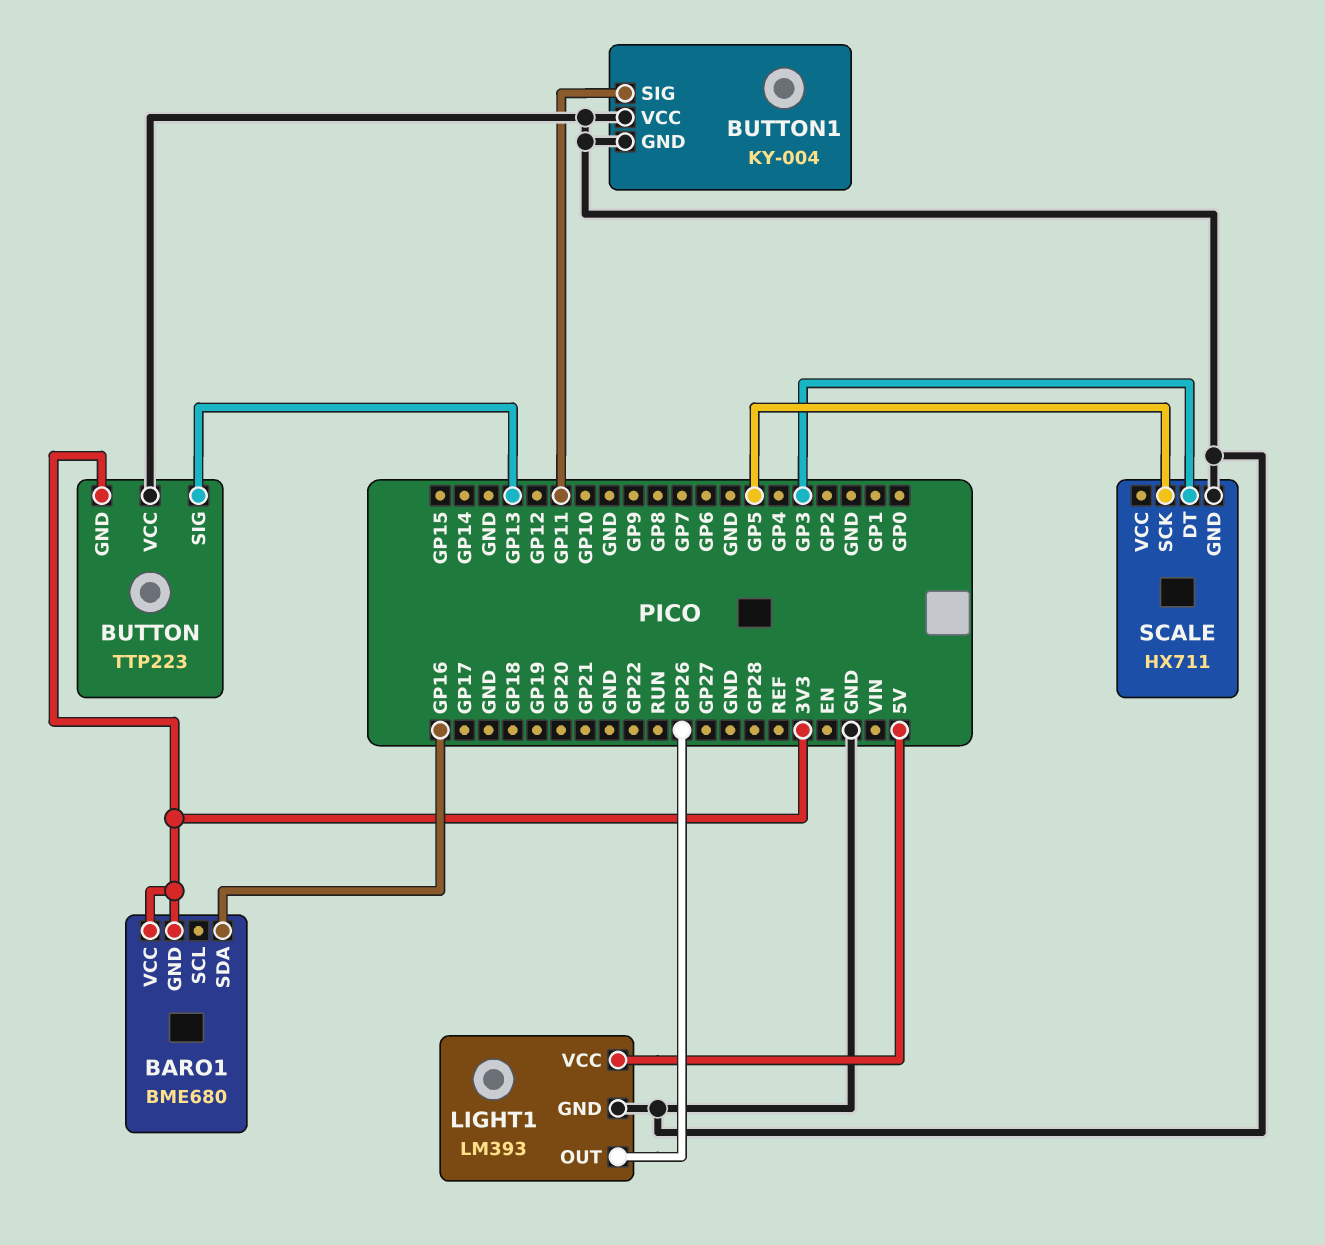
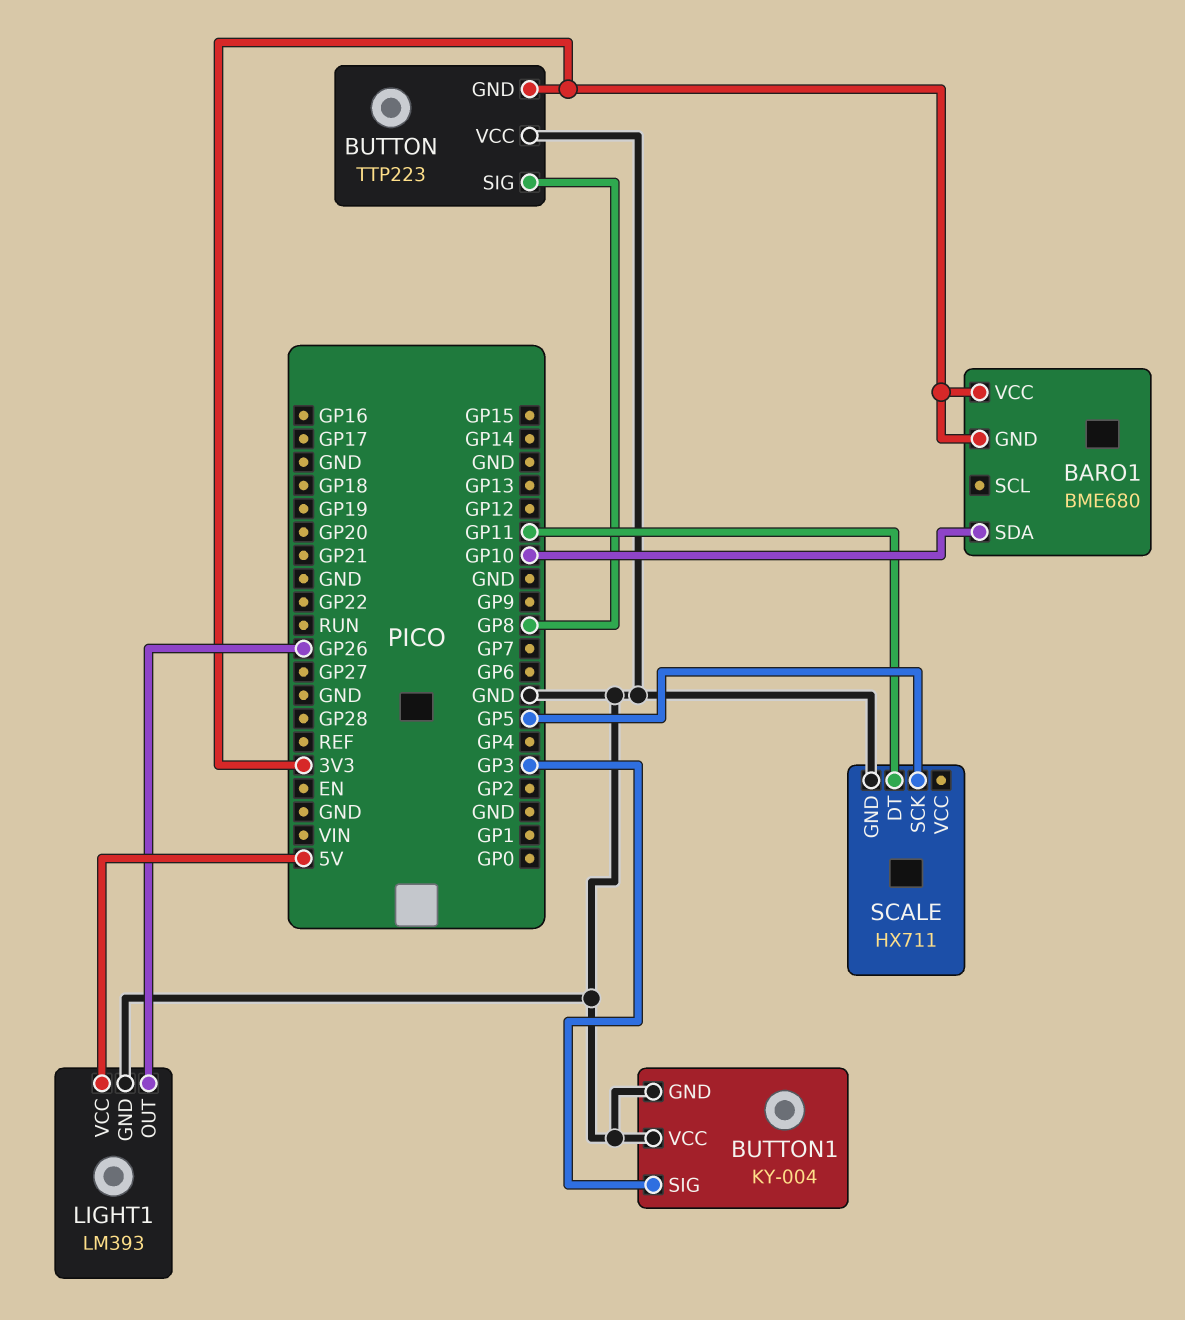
BARO1 pin SDA: GP16 -> GP10
BUTTON pin SIG: GP13 -> GP8
BUTTON1 pin SIG: GP11 -> GP3
SCALE pin DT: GP3 -> GP11

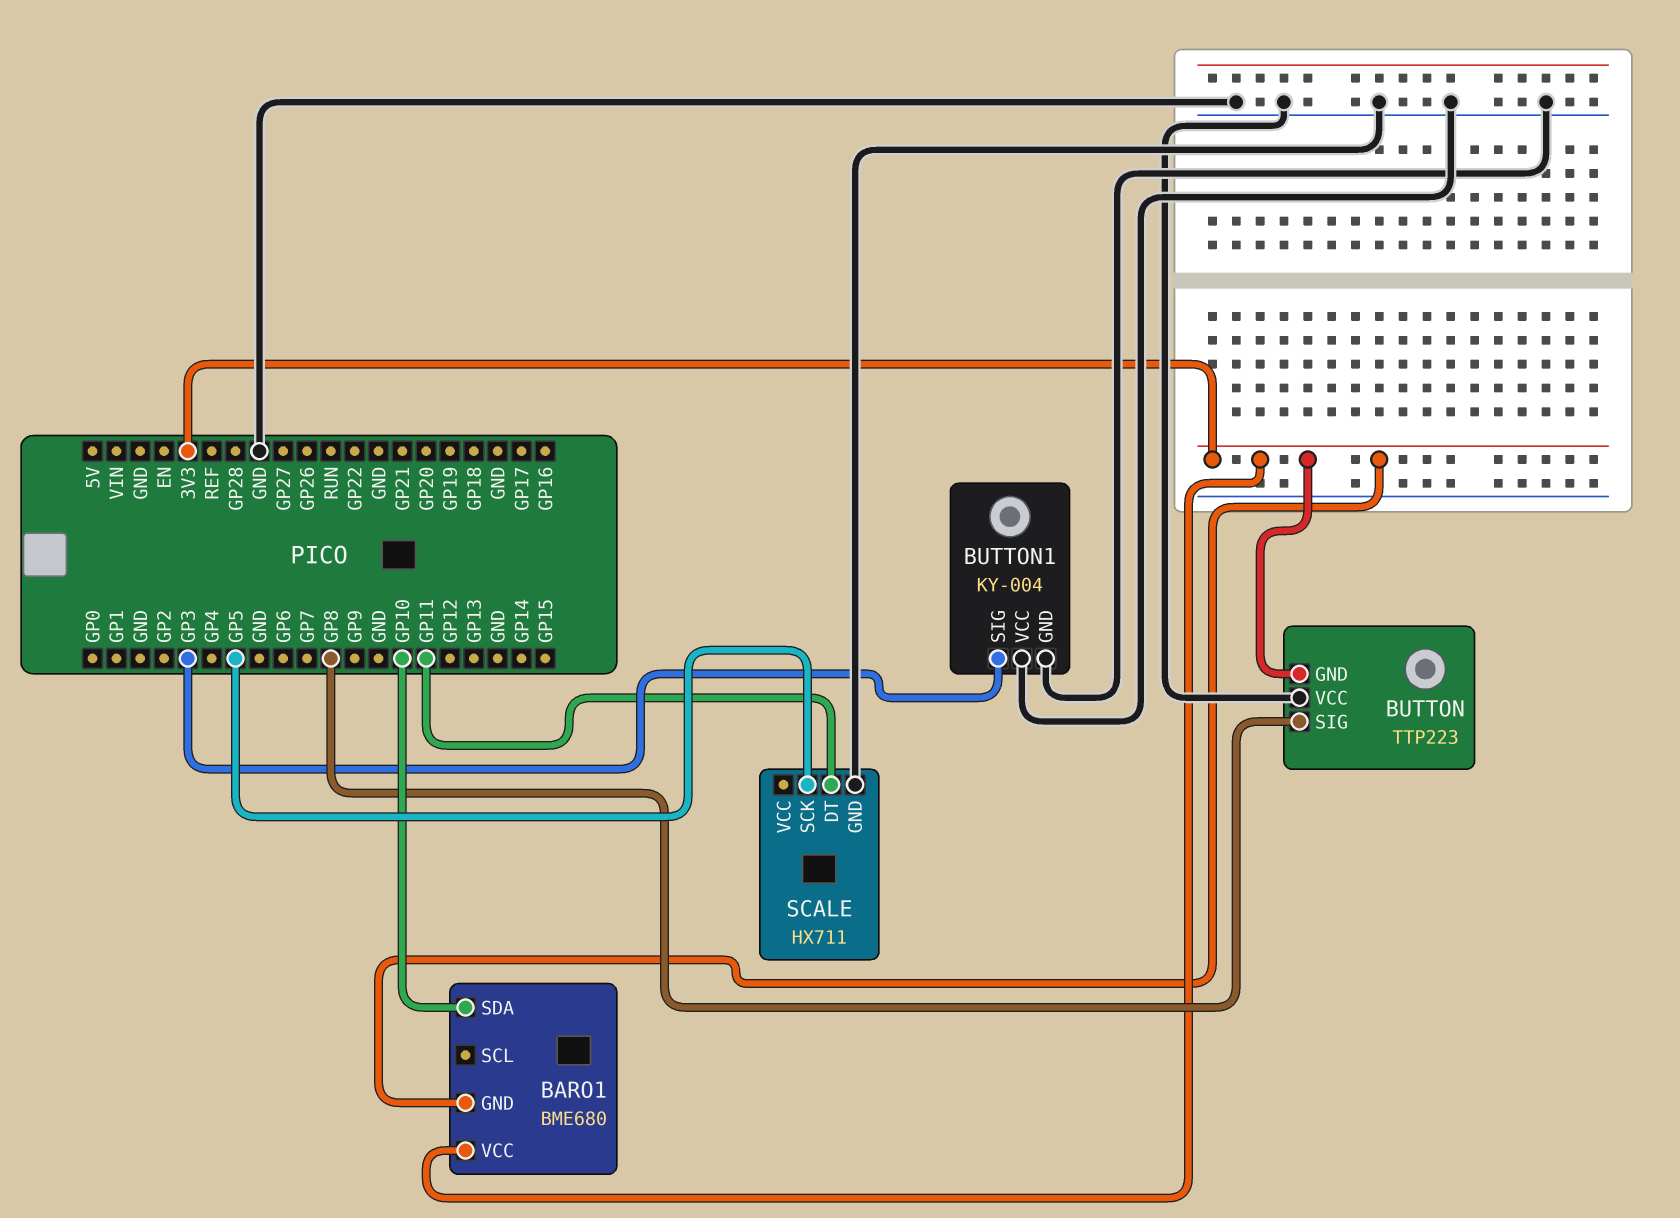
LIGHT1: LM393 -> none
LIGHT1 pin GND: GND -> none
LIGHT1 pin OUT: GP26 -> none
LIGHT1 pin VCC: 5V -> none

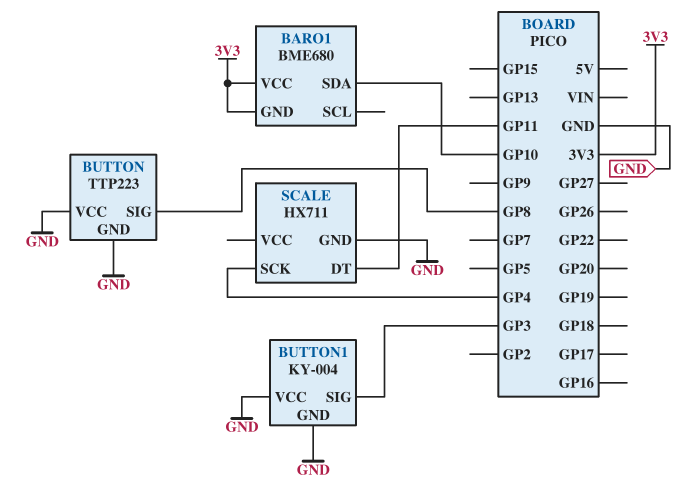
BUTTON pin GND: 3V3 -> GND
SCALE pin SCK: GP5 -> GP4

